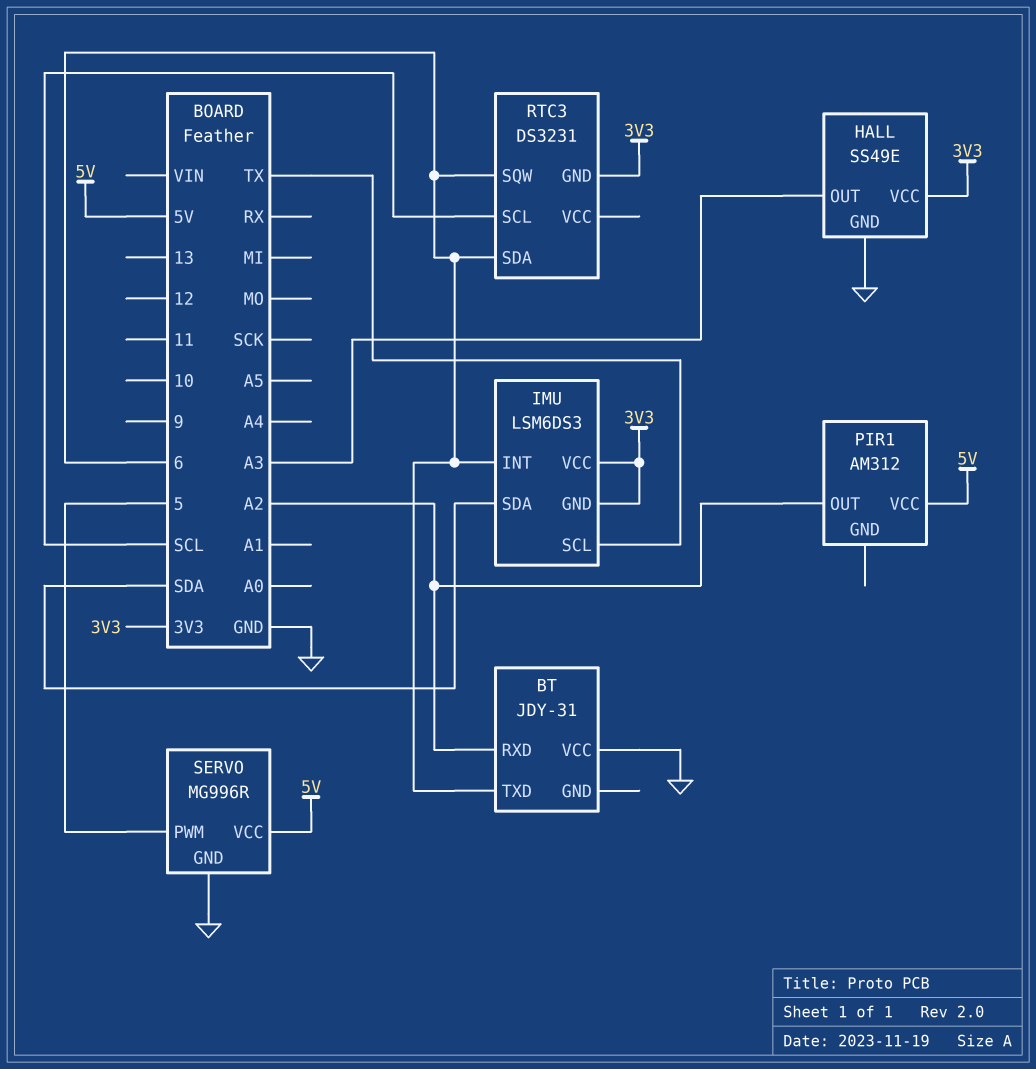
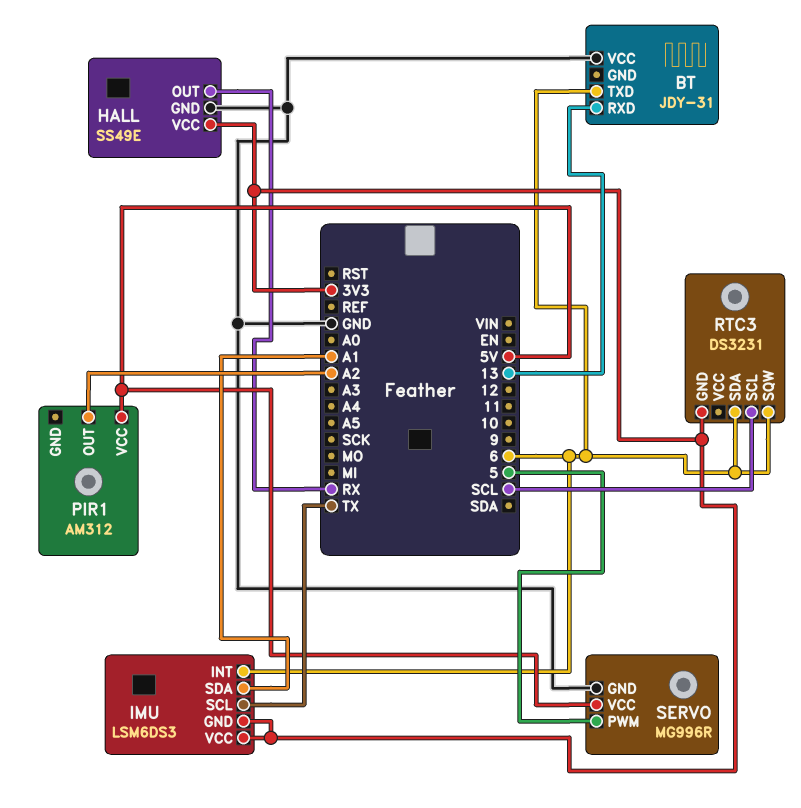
BT pin RXD: A2 -> 13
HALL pin OUT: A3 -> RX
IMU pin SDA: SDA -> A1

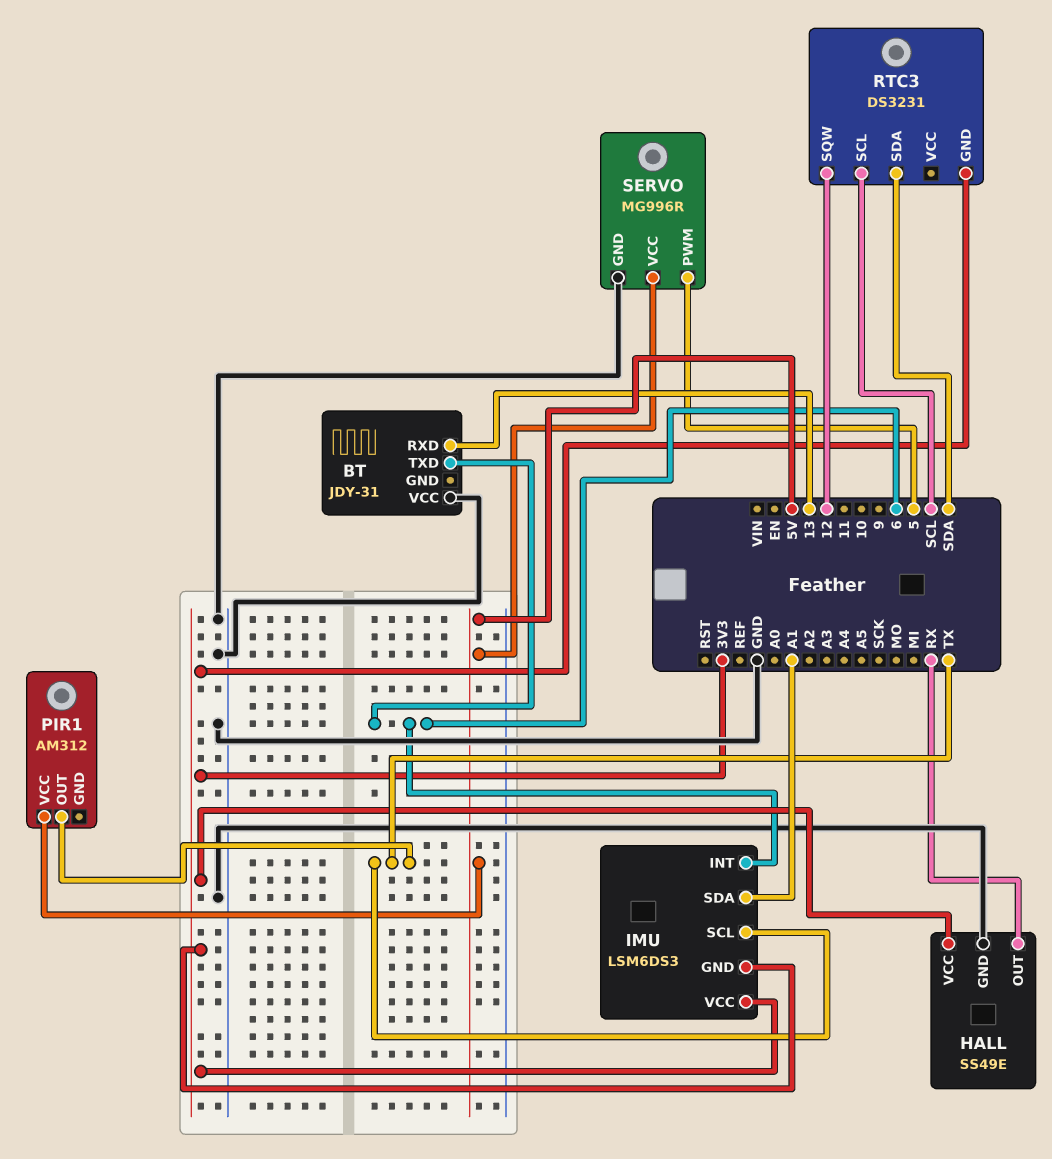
PIR1 pin OUT: A2 -> TX
RTC3 pin SDA: 6 -> SDA
RTC3 pin SQW: 6 -> 12

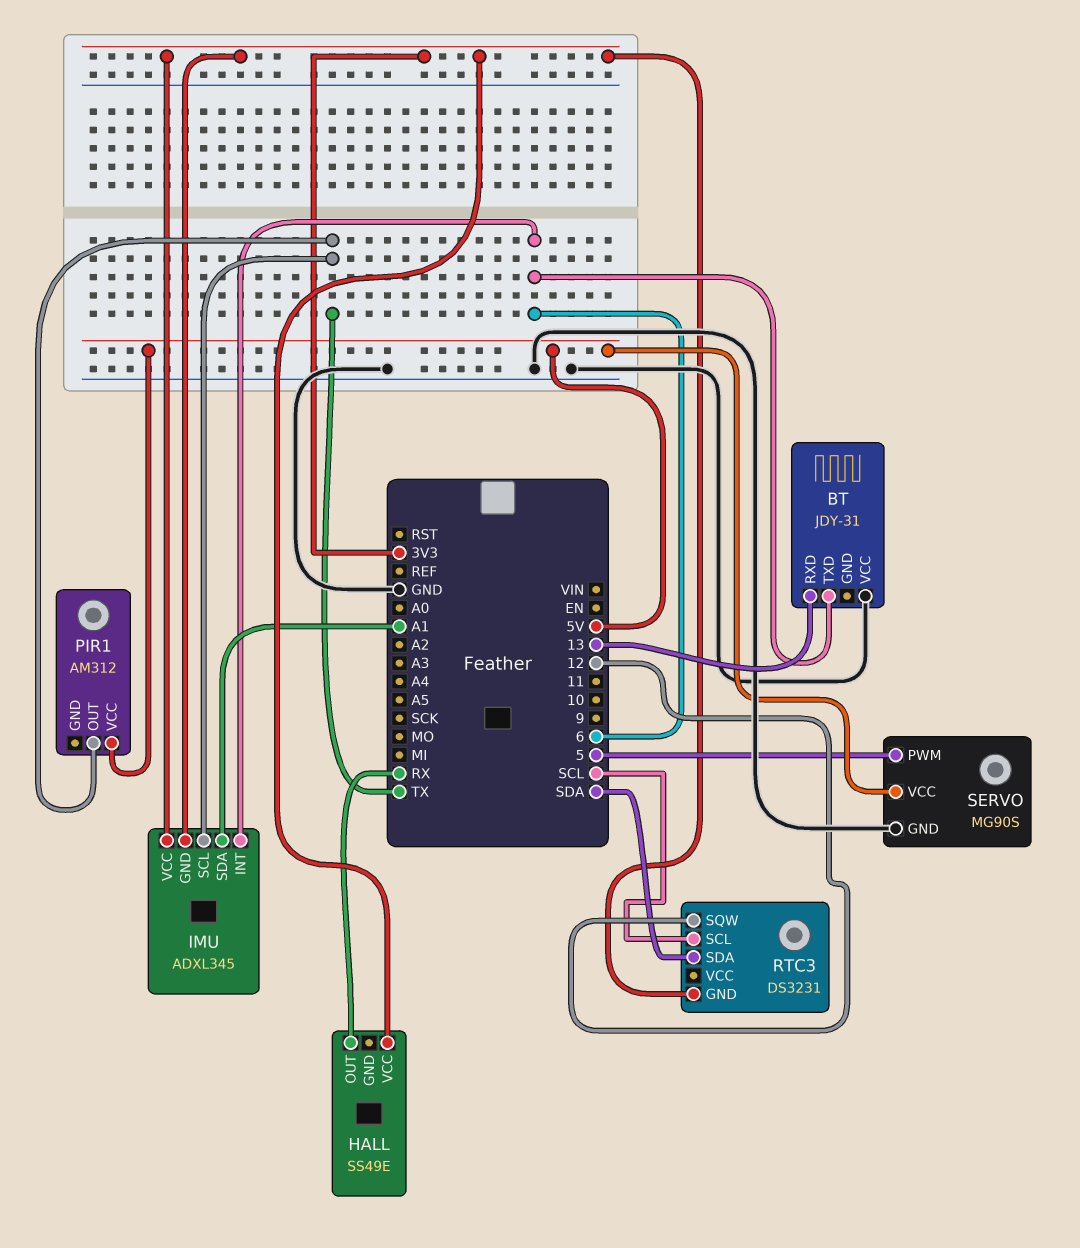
HALL pin GND: GND -> none
IMU: LSM6DS3 -> ADXL345
SERVO: MG996R -> MG90S

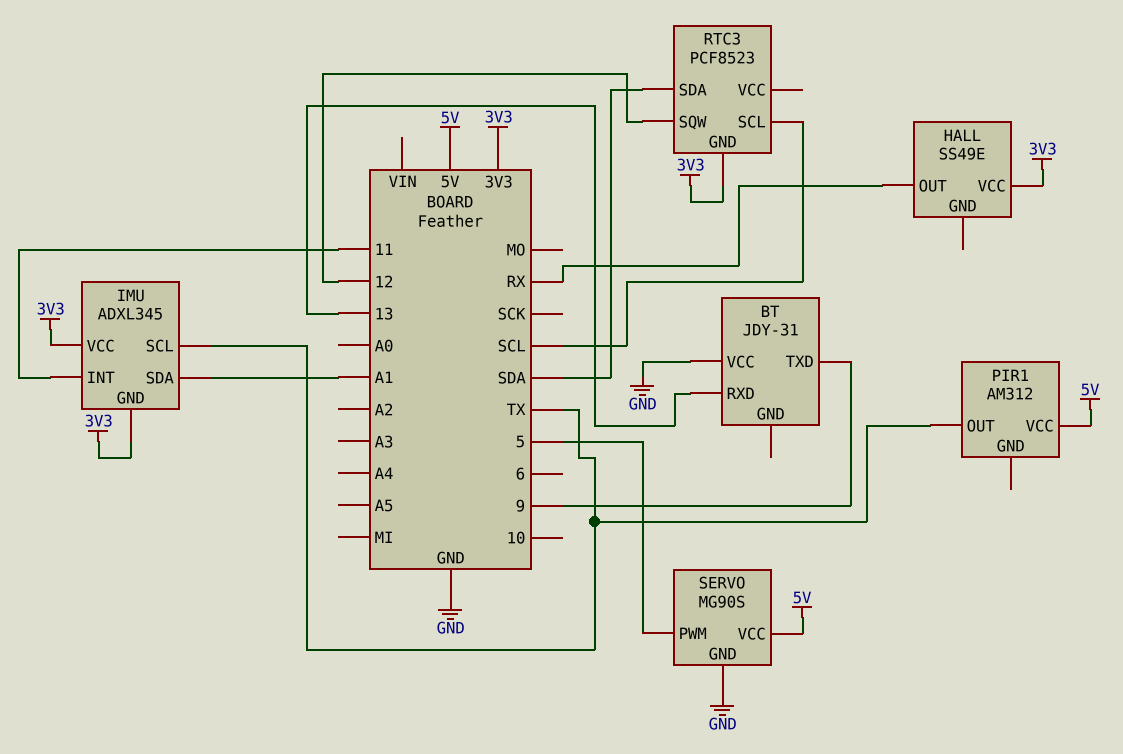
BT pin TXD: 6 -> 9
IMU pin INT: 6 -> 11
RTC3: DS3231 -> PCF8523

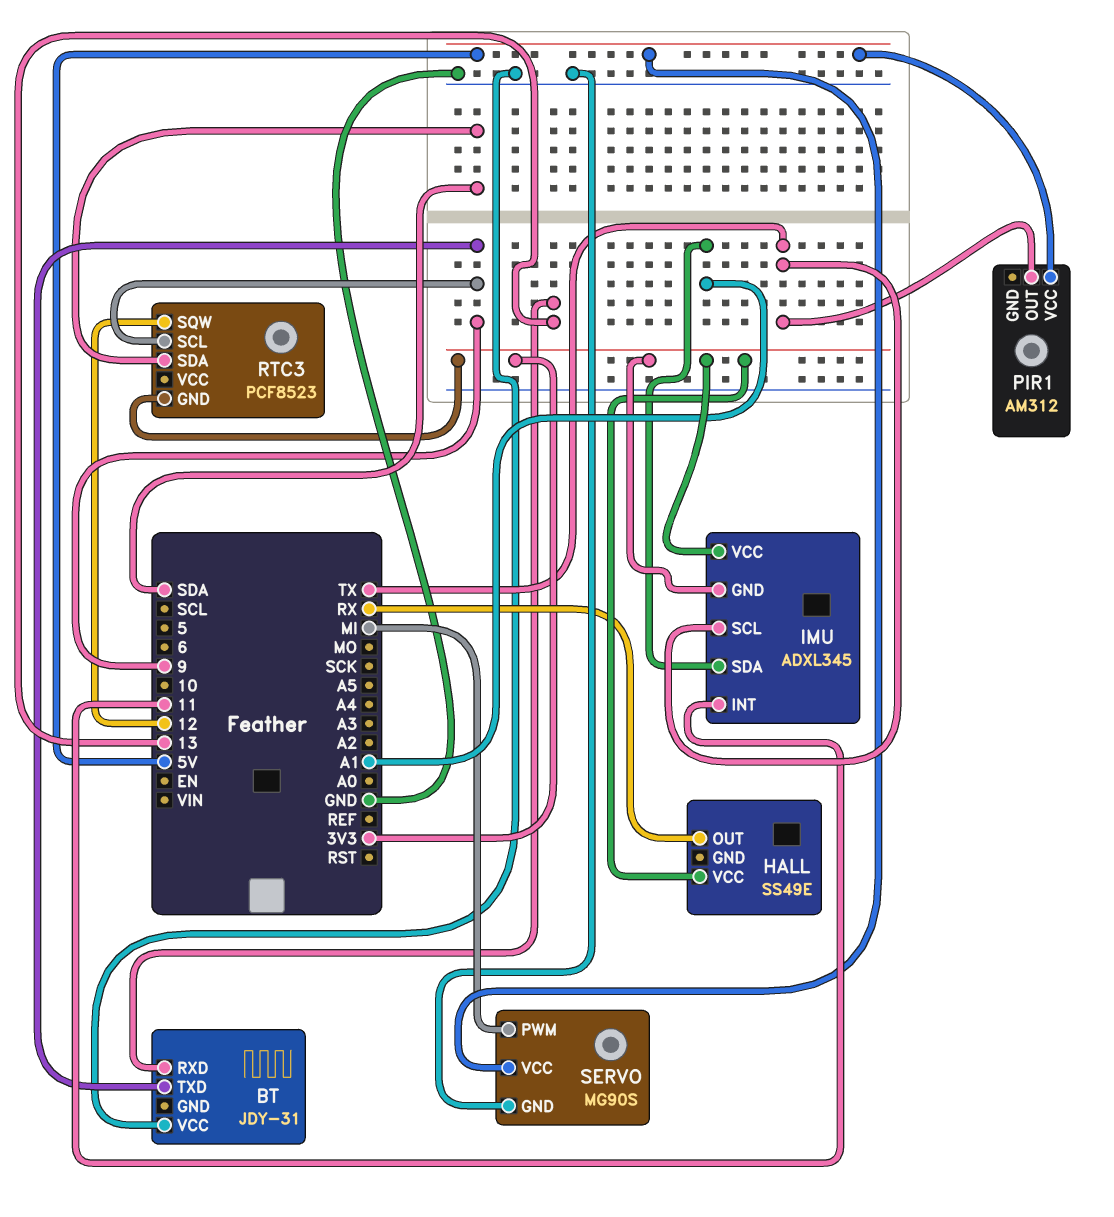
RTC3 pin SCL: SCL -> 9
SERVO pin PWM: 5 -> MI

